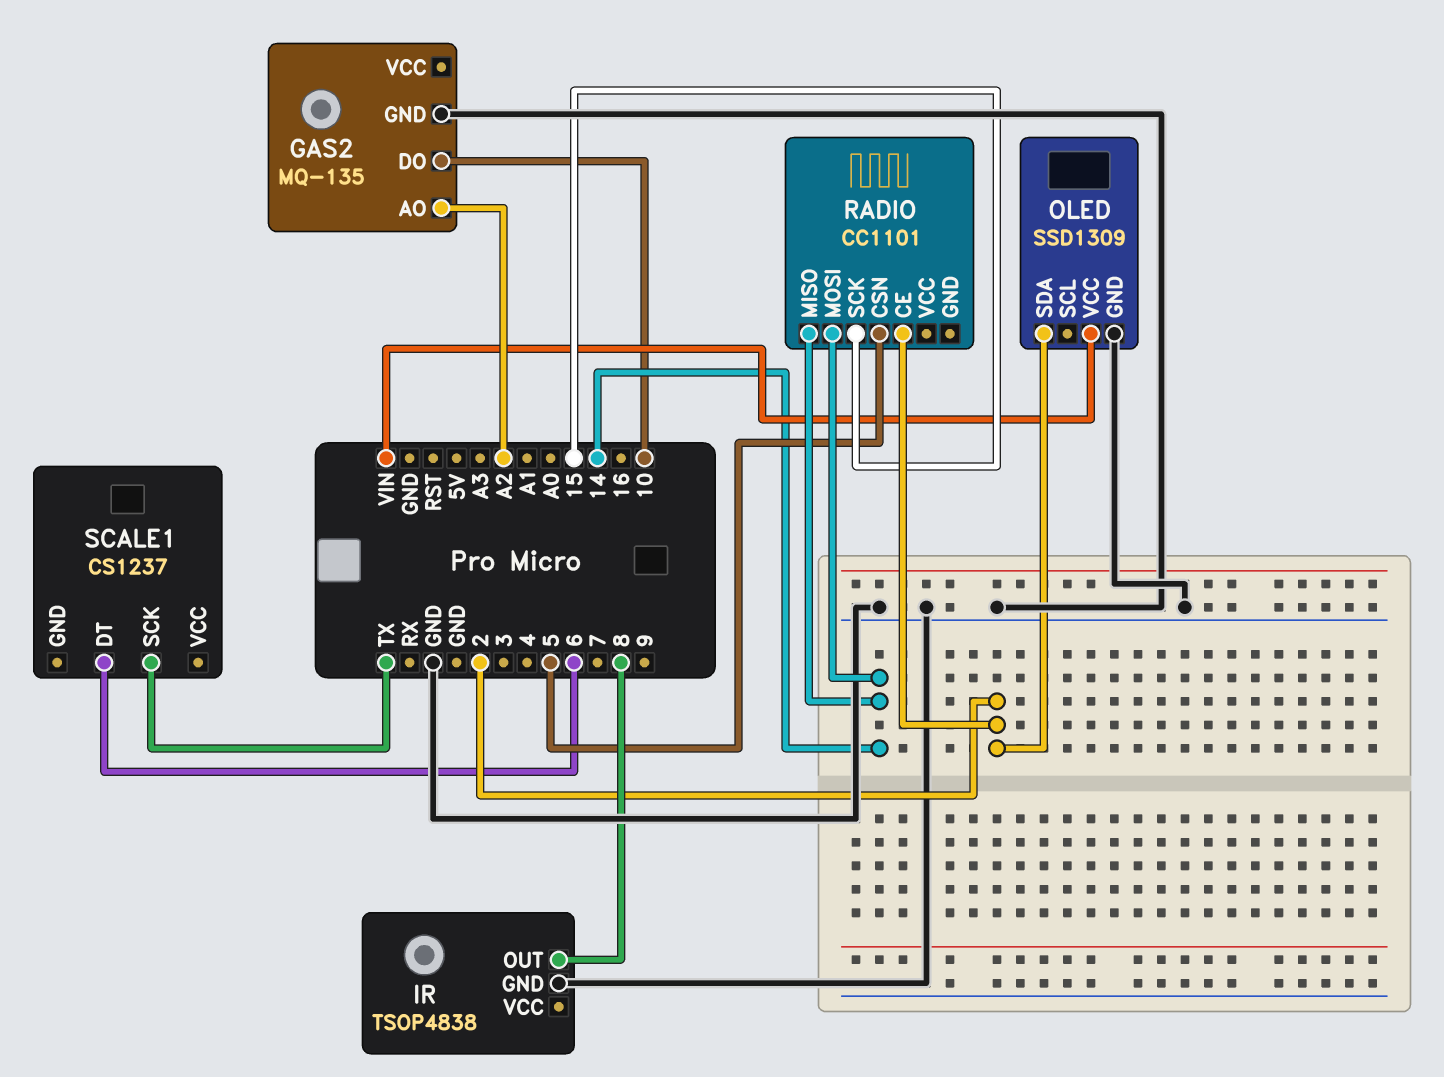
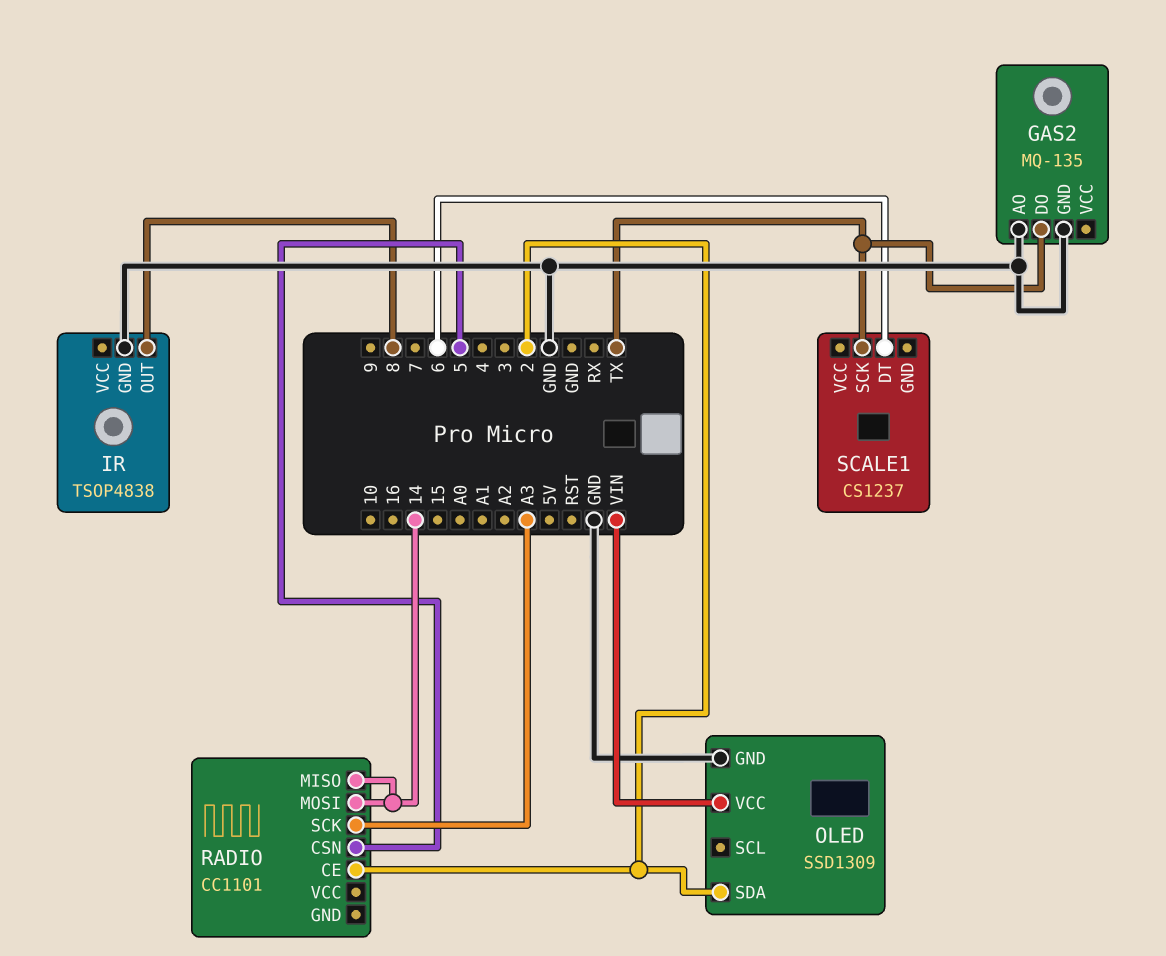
GAS2 pin AO: A2 -> GND
GAS2 pin DO: 10 -> TX
RADIO pin SCK: 15 -> A3

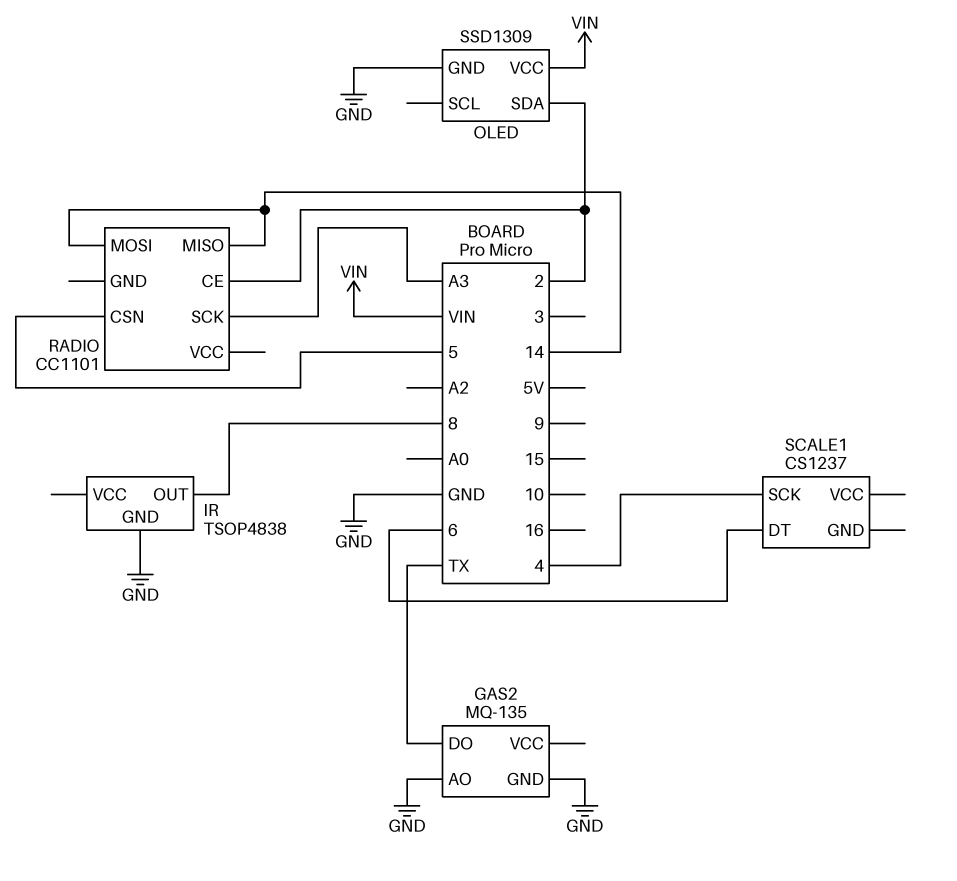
SCALE1 pin SCK: TX -> 4

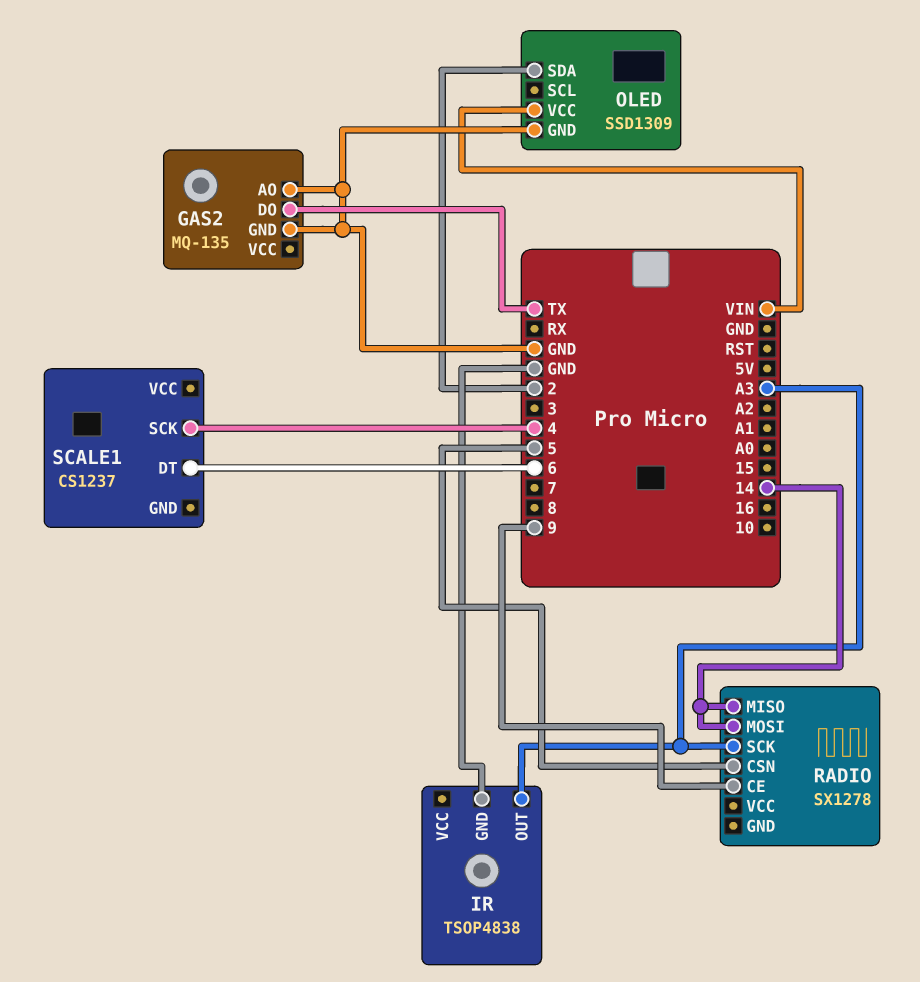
IR pin OUT: 8 -> A3
RADIO: CC1101 -> SX1278
RADIO pin CE: 2 -> 9

